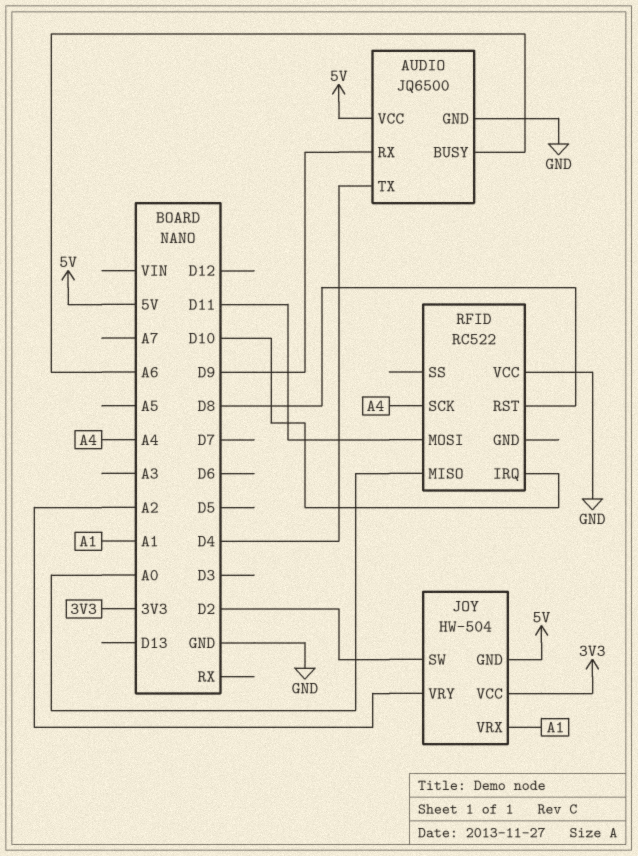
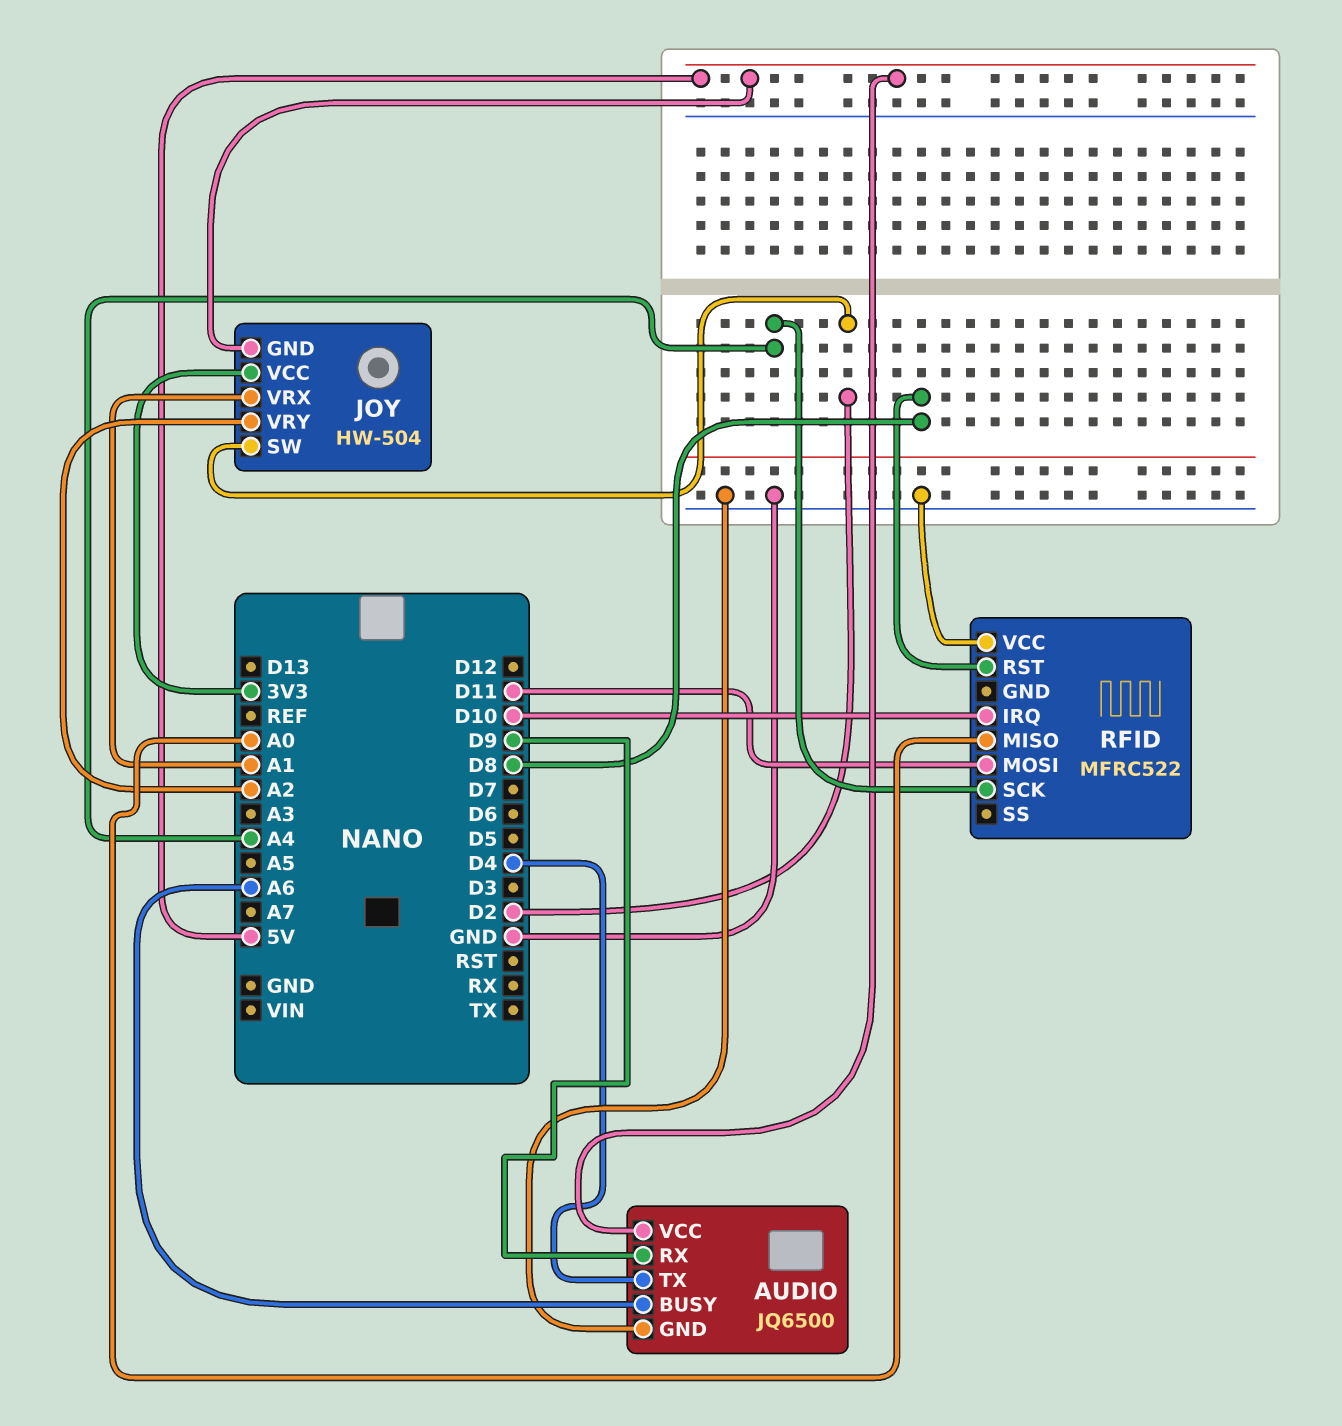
RFID: RC522 -> MFRC522

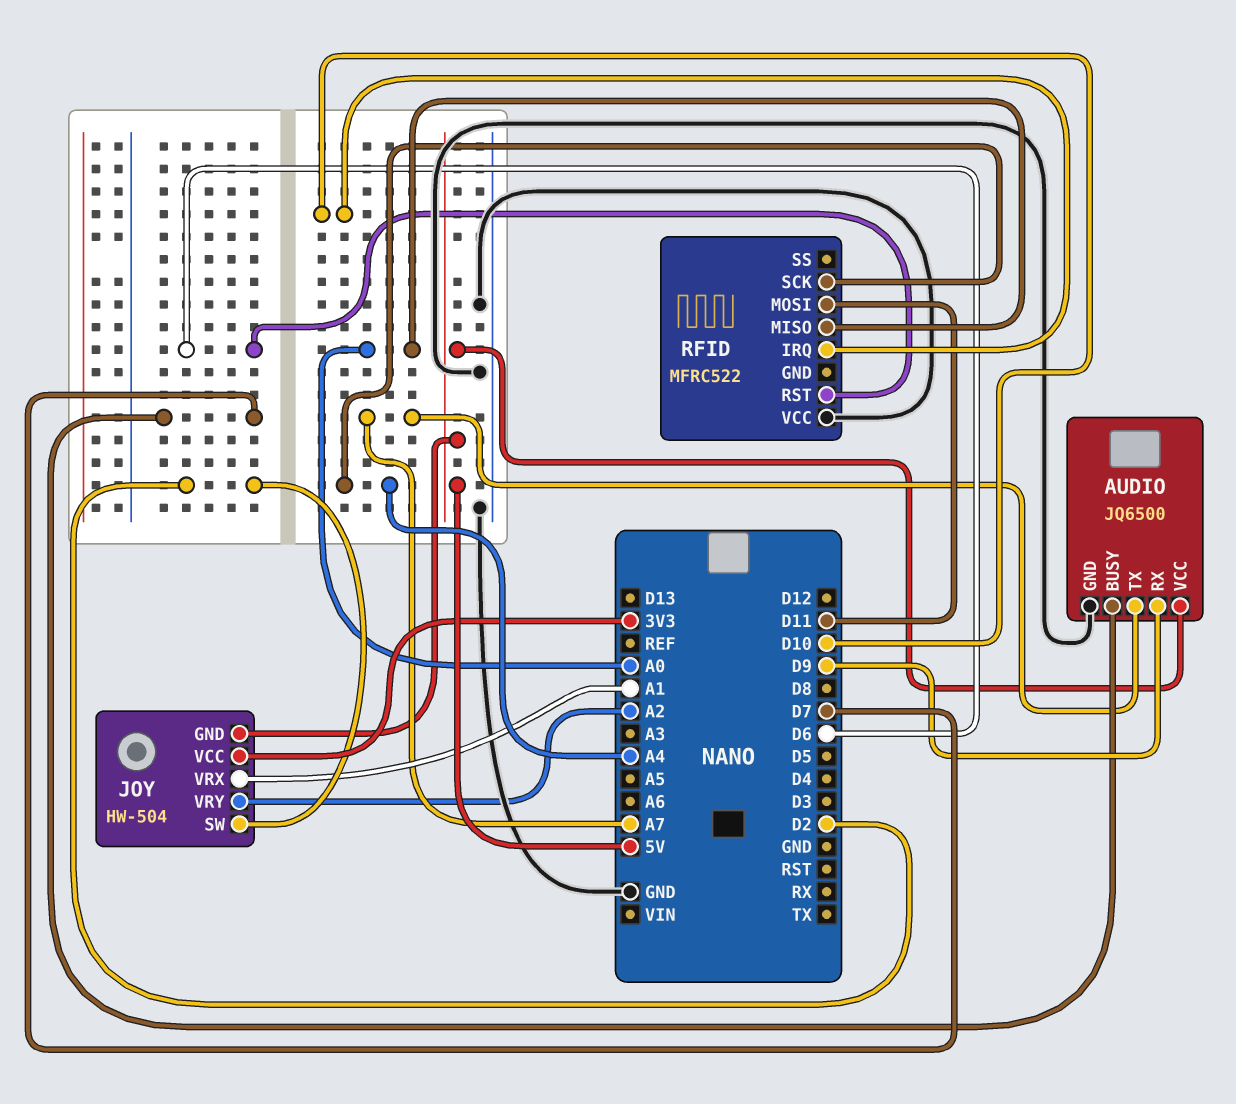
AUDIO pin BUSY: A6 -> D7
AUDIO pin TX: D4 -> A7
RFID pin RST: D8 -> D6

